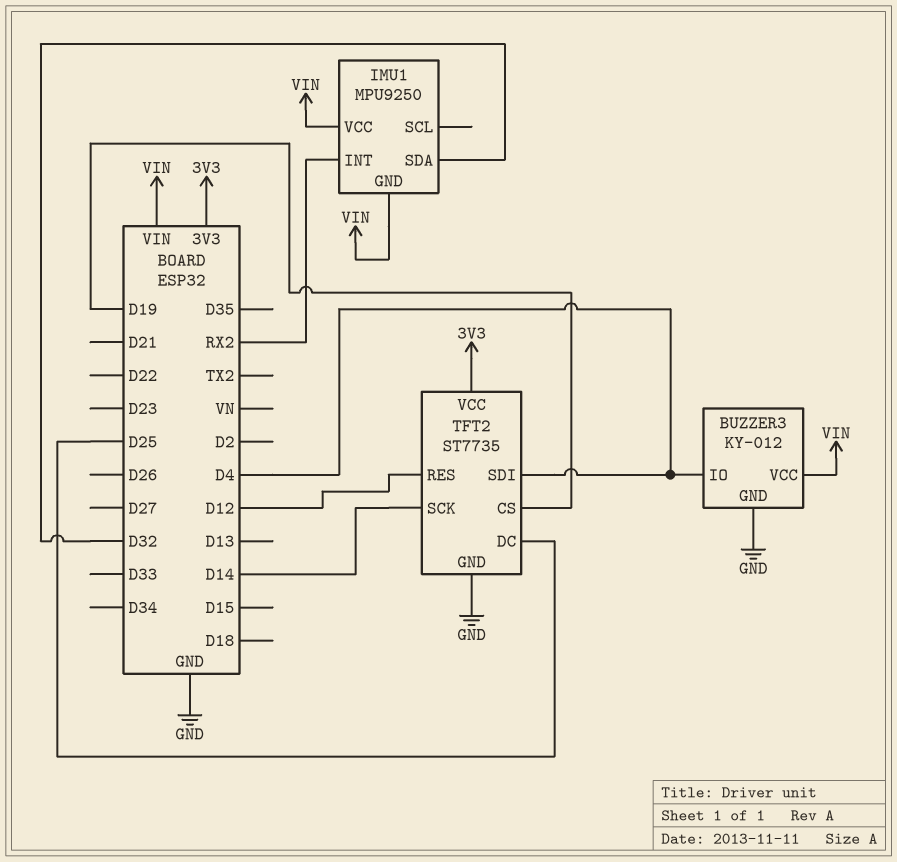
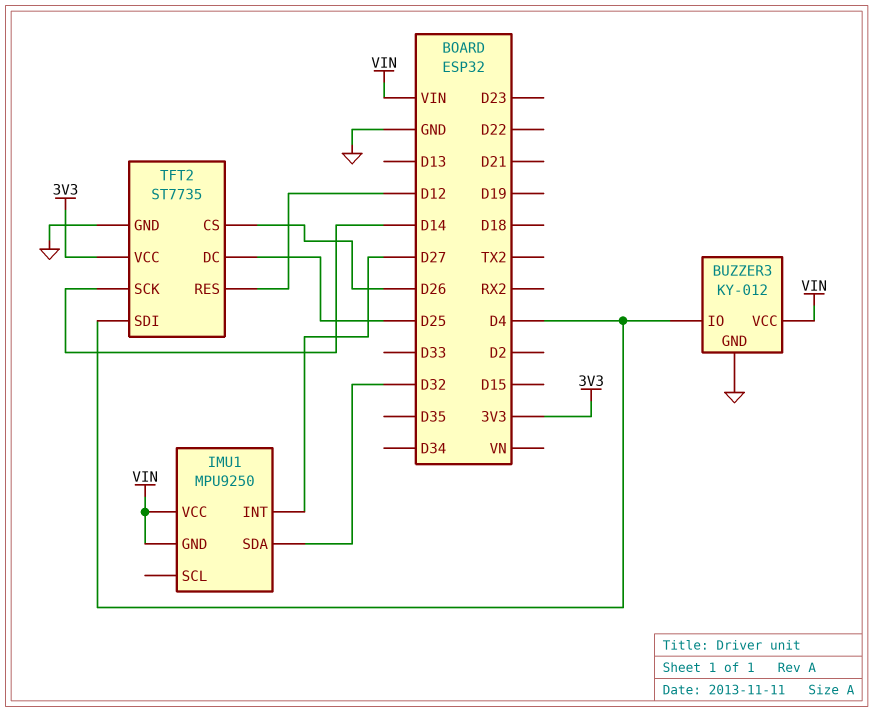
IMU1 pin INT: RX2 -> D27
TFT2 pin CS: D19 -> D26

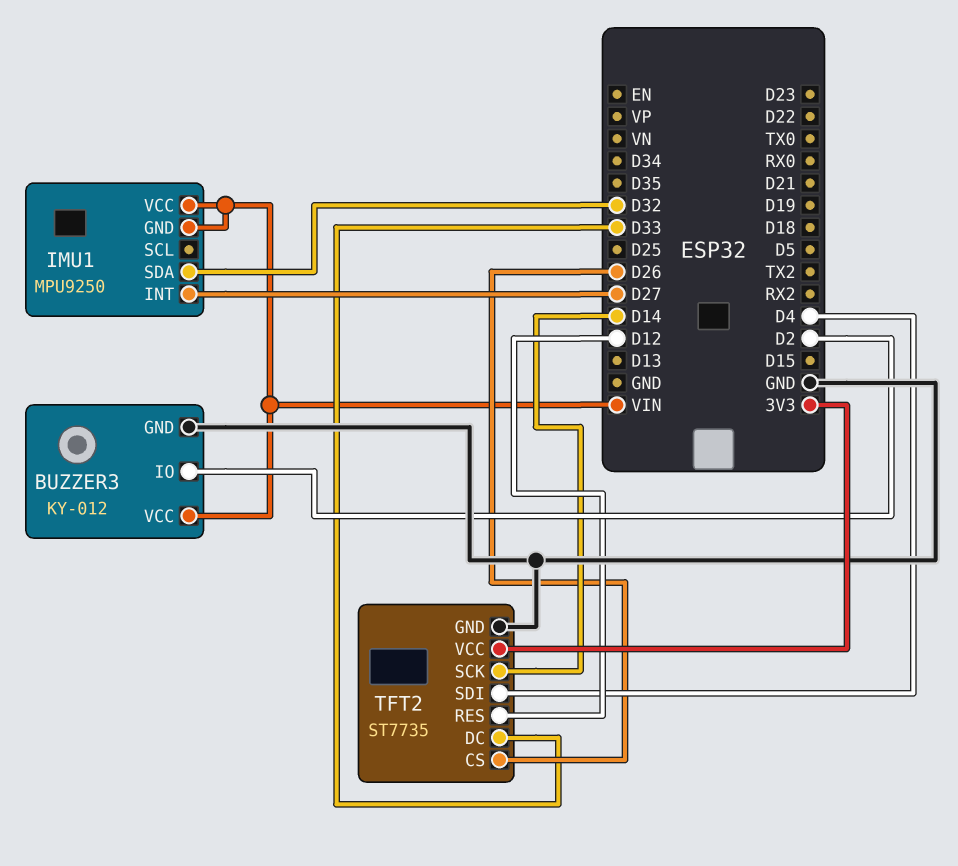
BUZZER3 pin IO: D4 -> D2
TFT2 pin DC: D25 -> D33

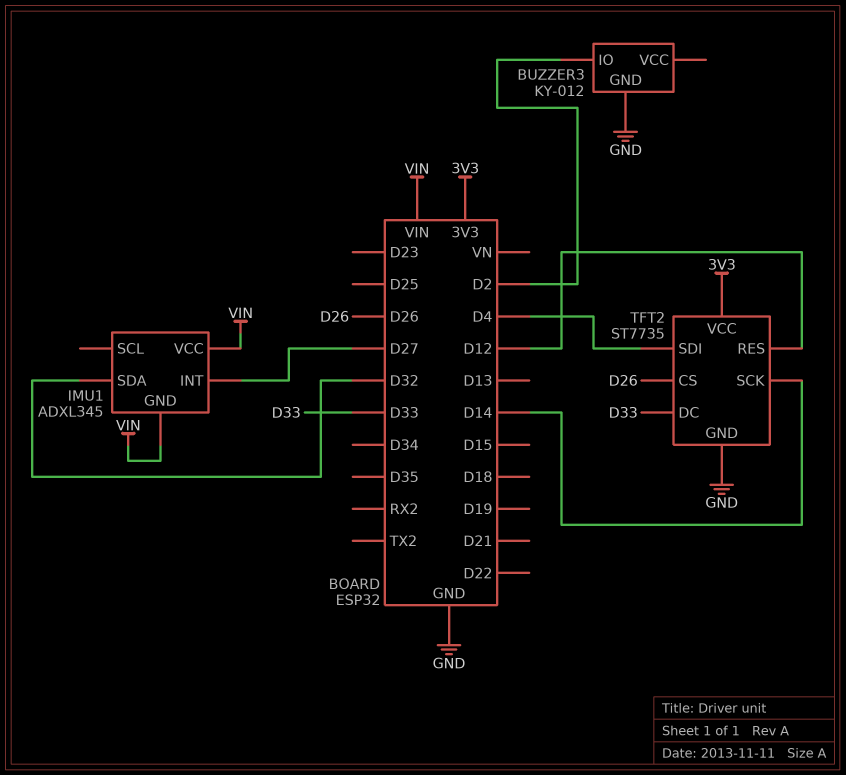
BUZZER3 pin VCC: VIN -> none
IMU1: MPU9250 -> ADXL345

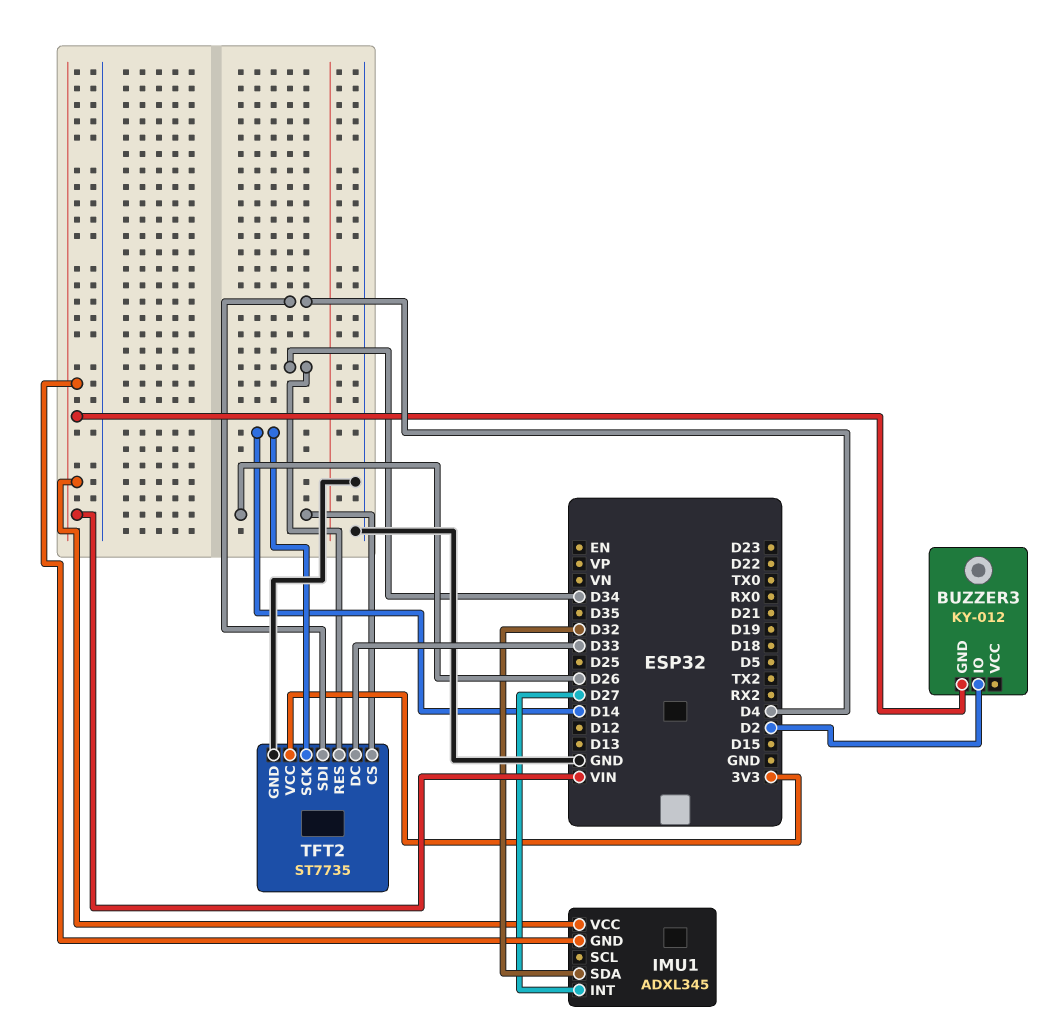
BUZZER3 pin GND: GND -> VIN
TFT2 pin RES: D12 -> D34

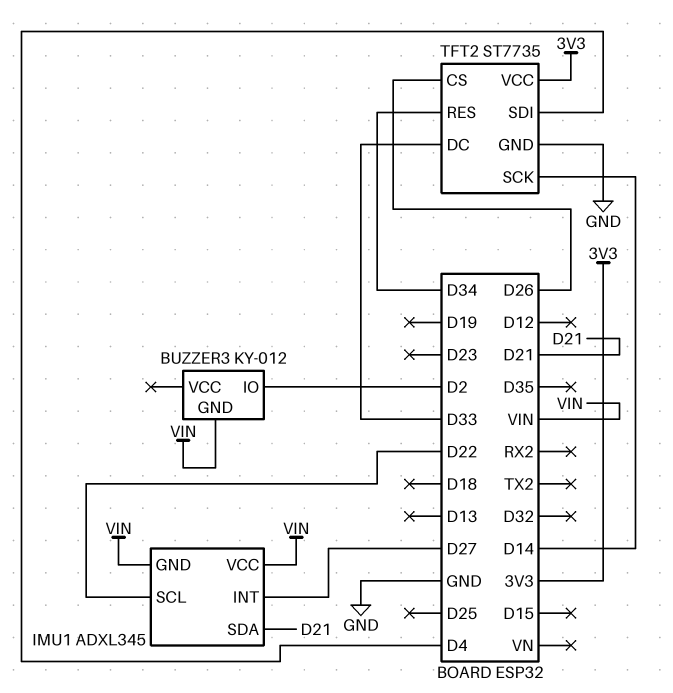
IMU1 pin SCL: none -> D22
IMU1 pin SDA: D32 -> D21

